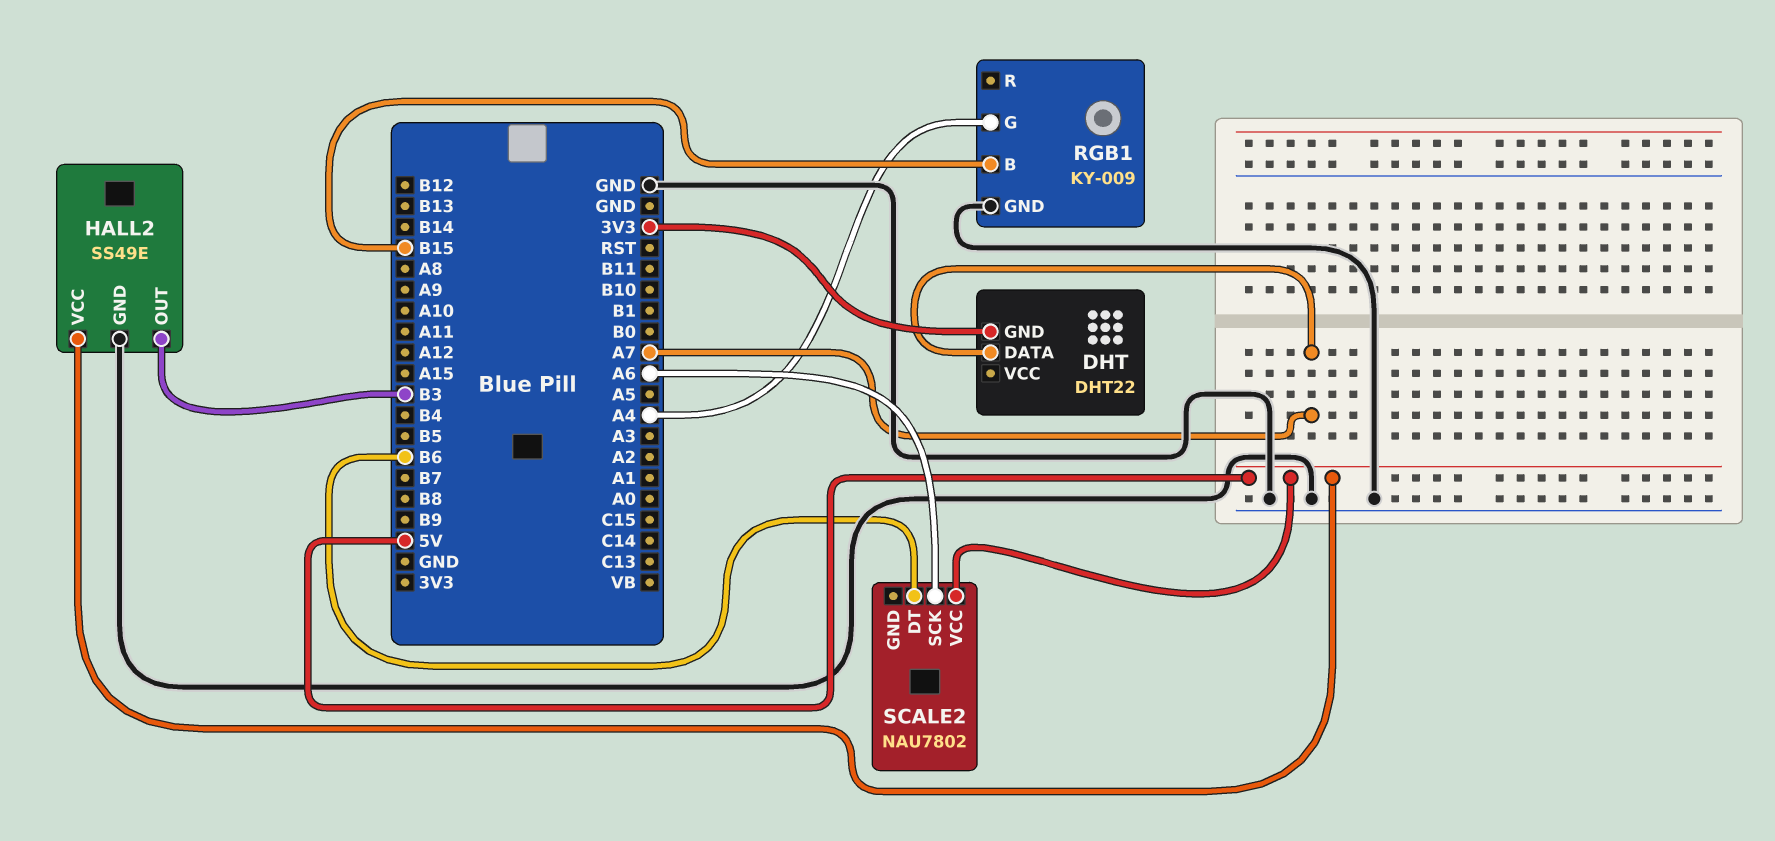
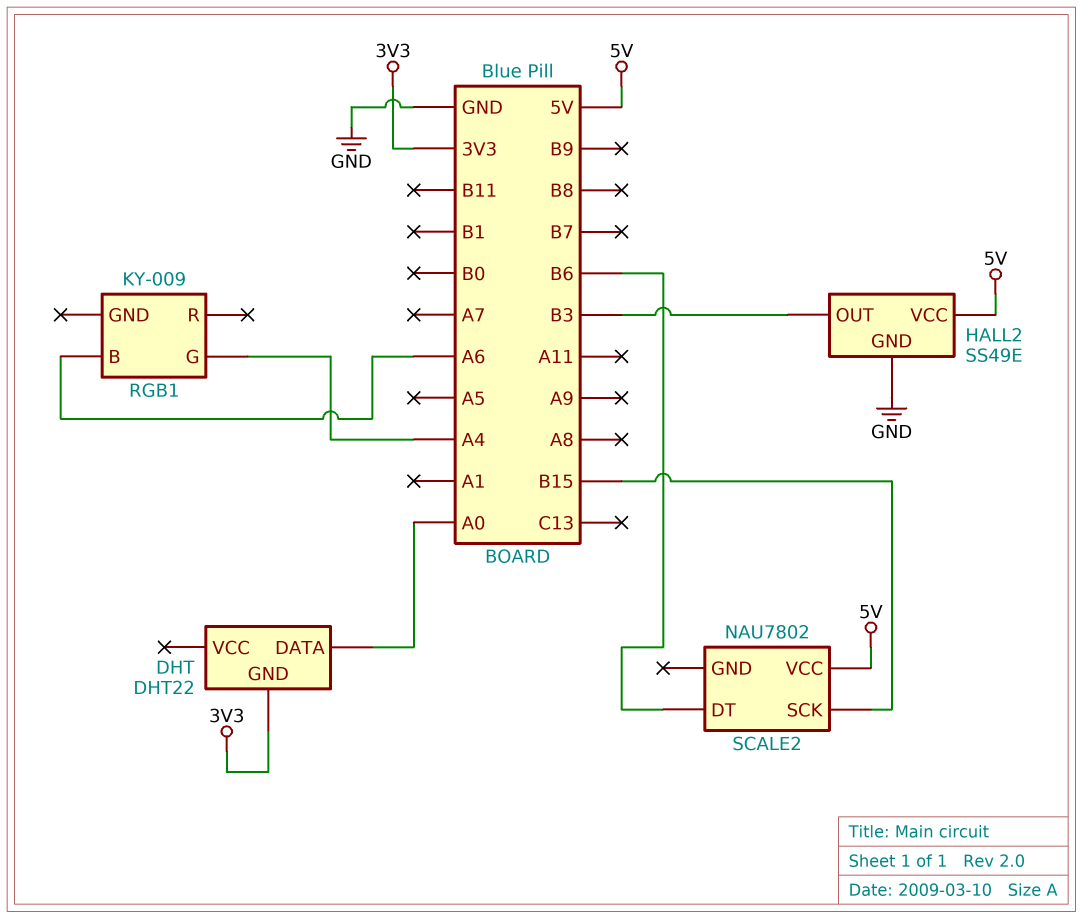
DHT pin DATA: A7 -> A0
RGB1 pin B: B15 -> A6
RGB1 pin GND: GND -> none
SCALE2 pin SCK: A6 -> B15

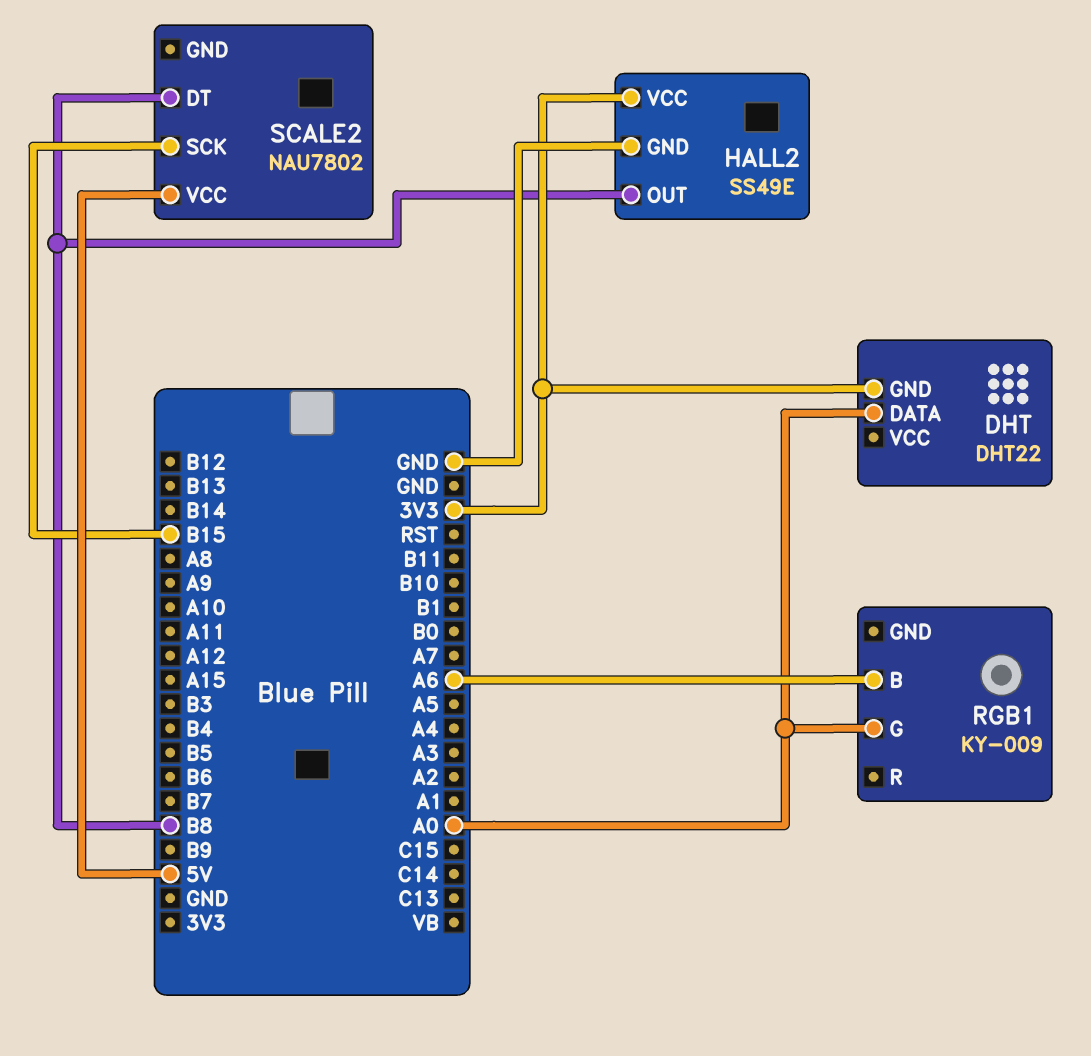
HALL2 pin OUT: B3 -> B8
HALL2 pin VCC: 5V -> 3V3
RGB1 pin G: A4 -> A0
SCALE2 pin DT: B6 -> B8

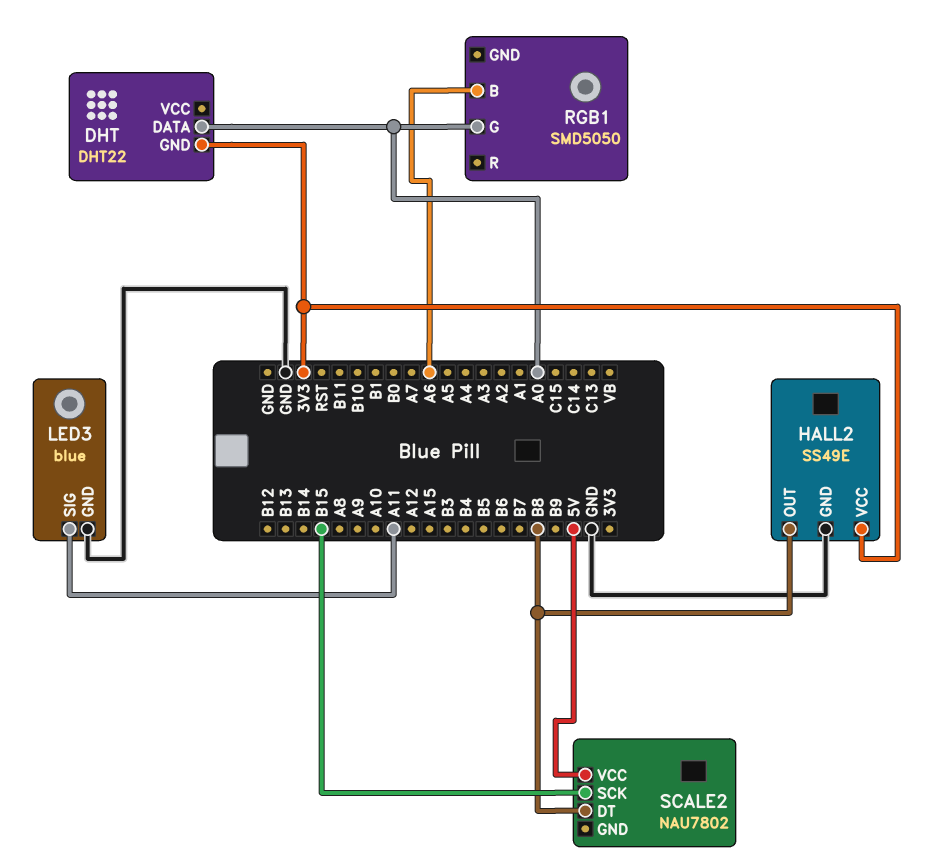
LED3: none -> blue
LED3 pin GND: none -> GND
LED3 pin SIG: none -> A11
RGB1: KY-009 -> SMD5050

